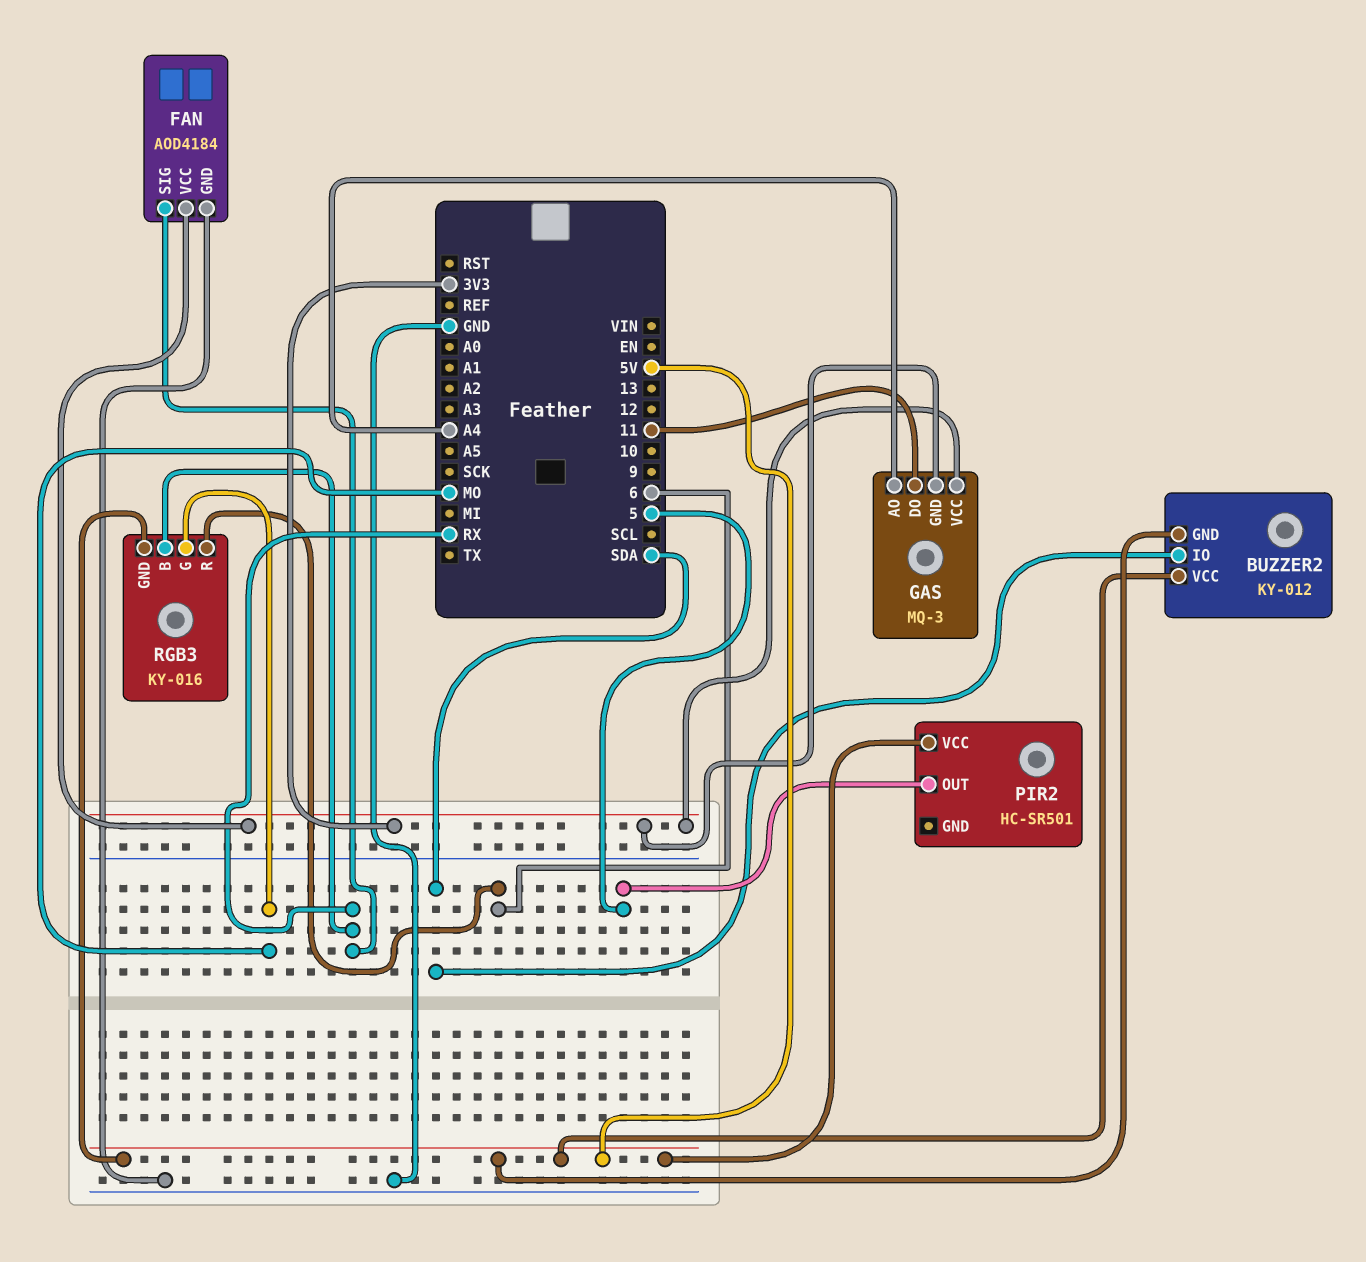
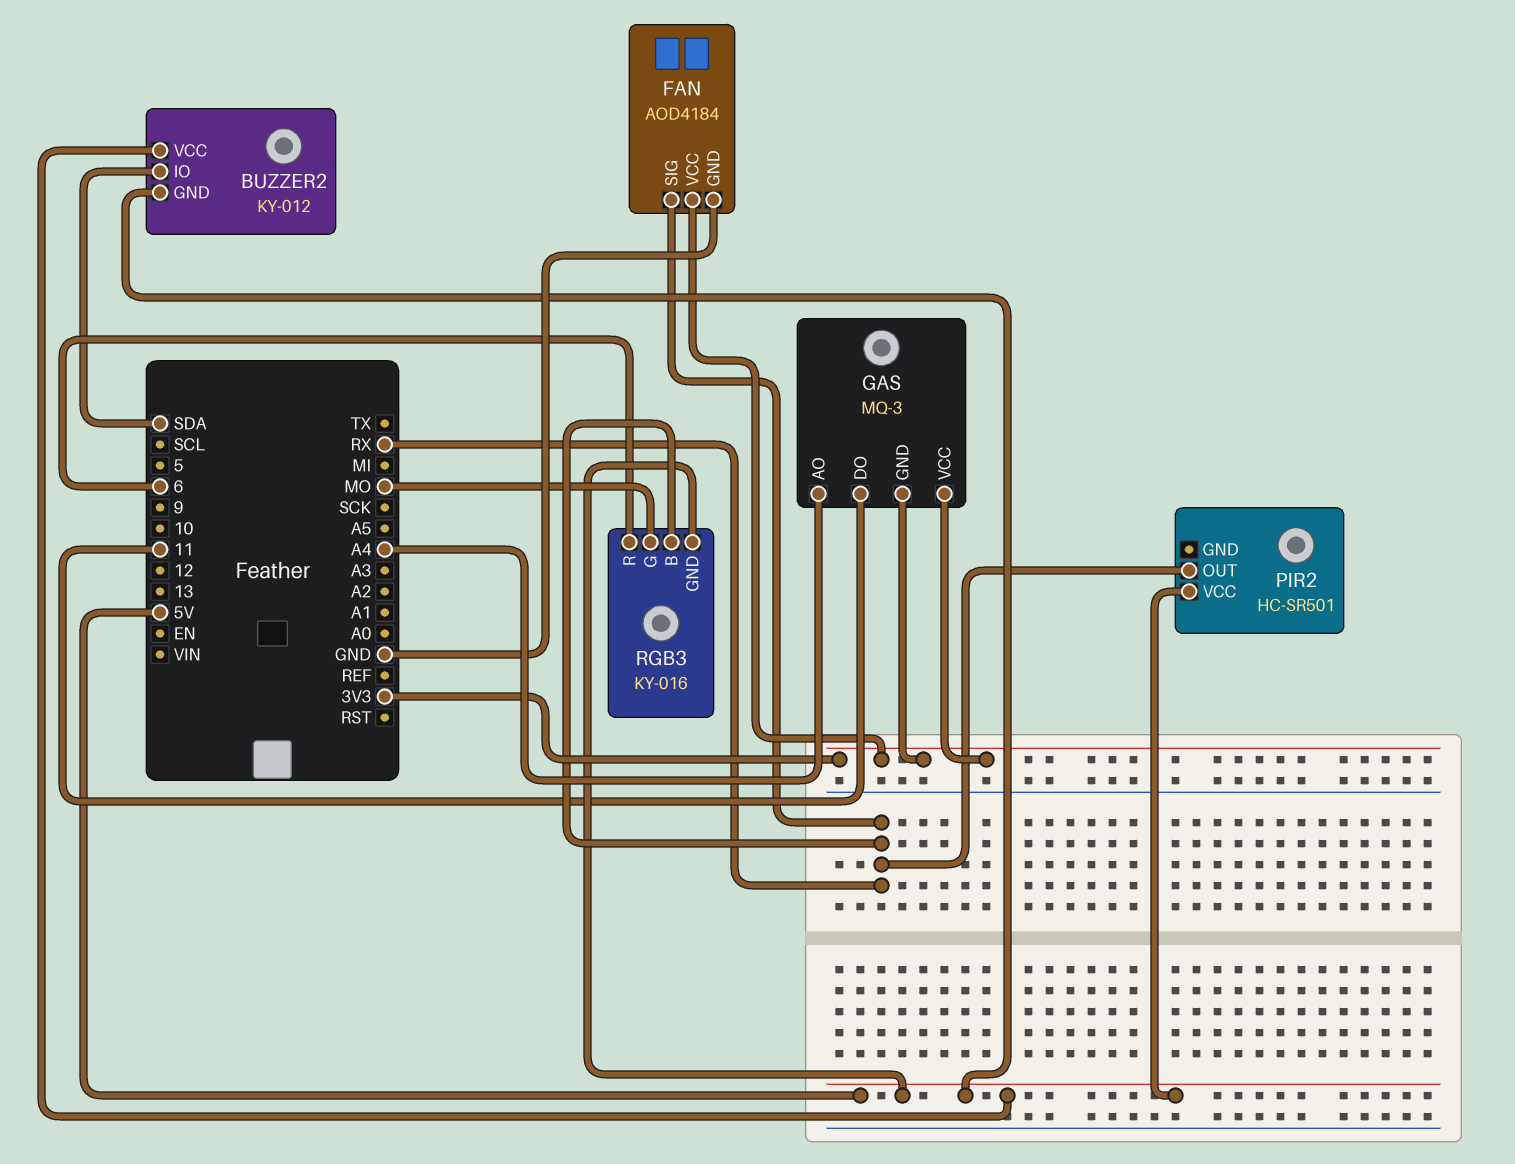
PIR2 pin OUT: 5 -> RX

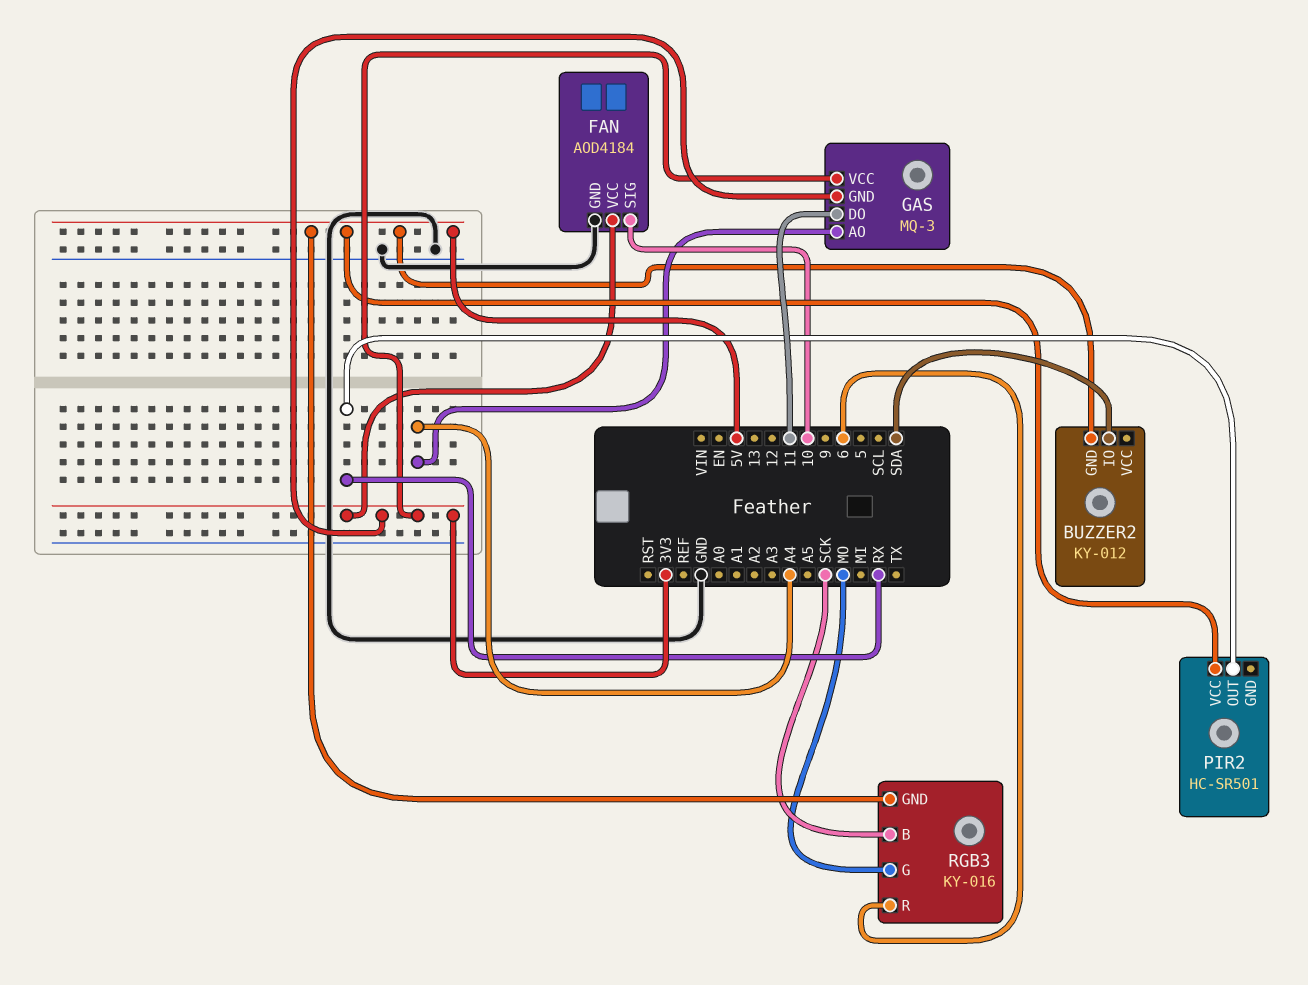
BUZZER2 pin VCC: 5V -> none
FAN pin SIG: RX -> 10
RGB3 pin B: RX -> SCK

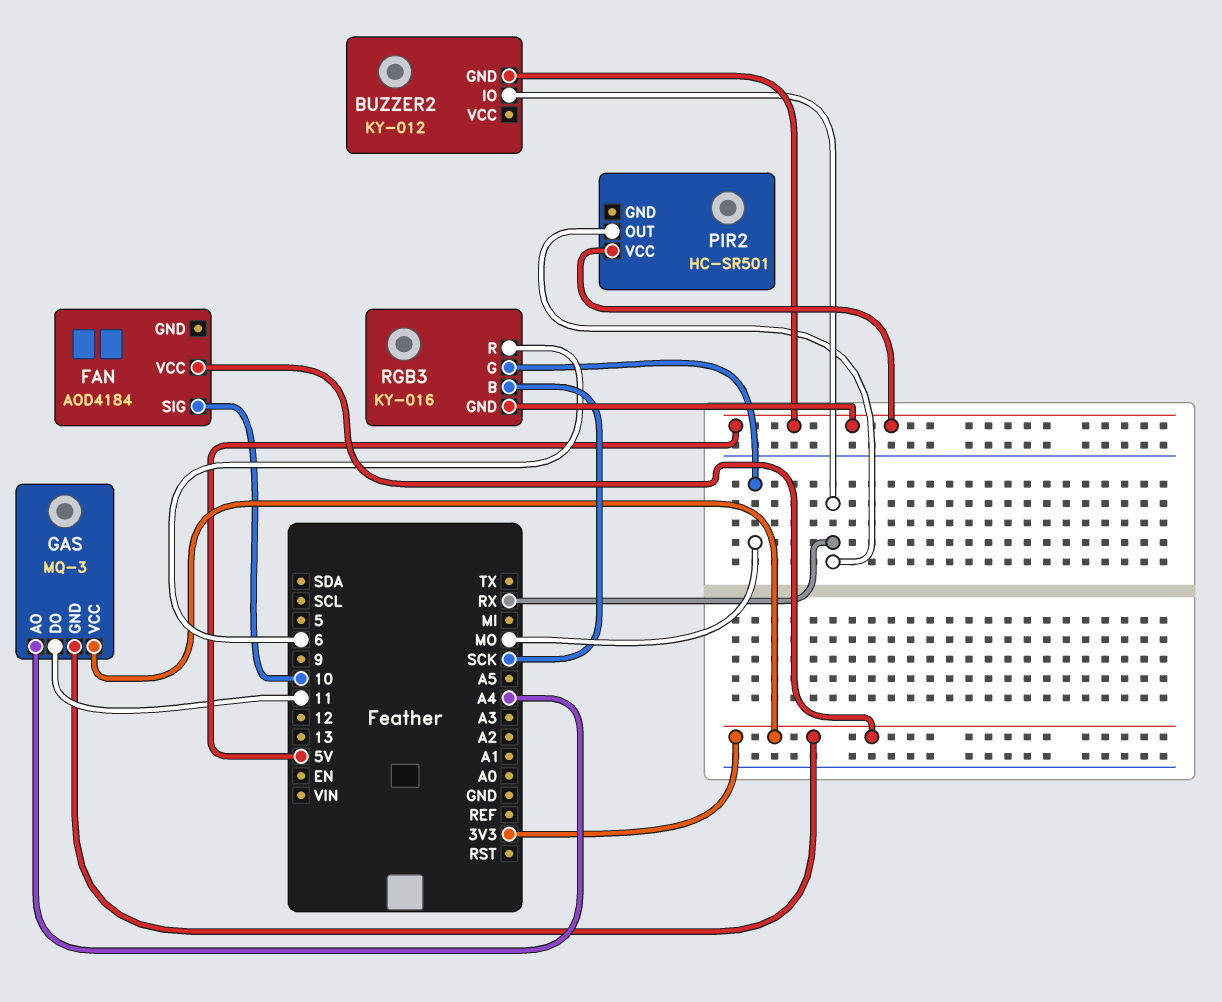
BUZZER2 pin IO: SDA -> RX
FAN pin GND: GND -> none

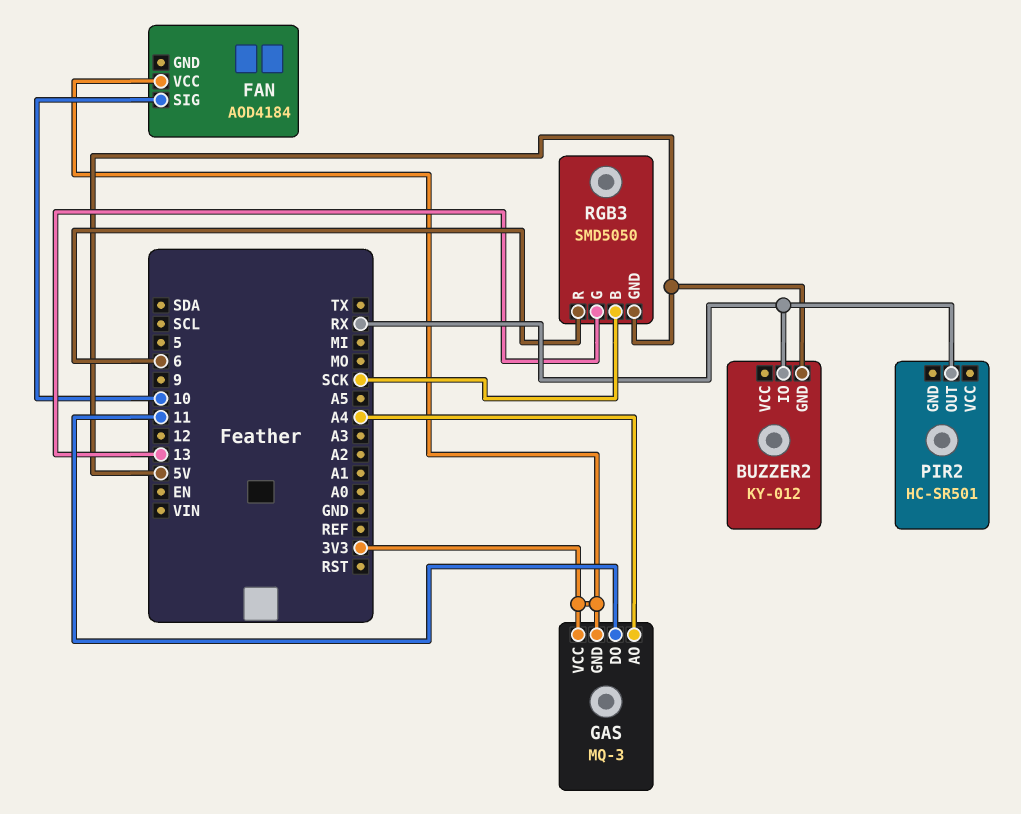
PIR2 pin VCC: 5V -> none
RGB3: KY-016 -> SMD5050
RGB3 pin G: MO -> 13

